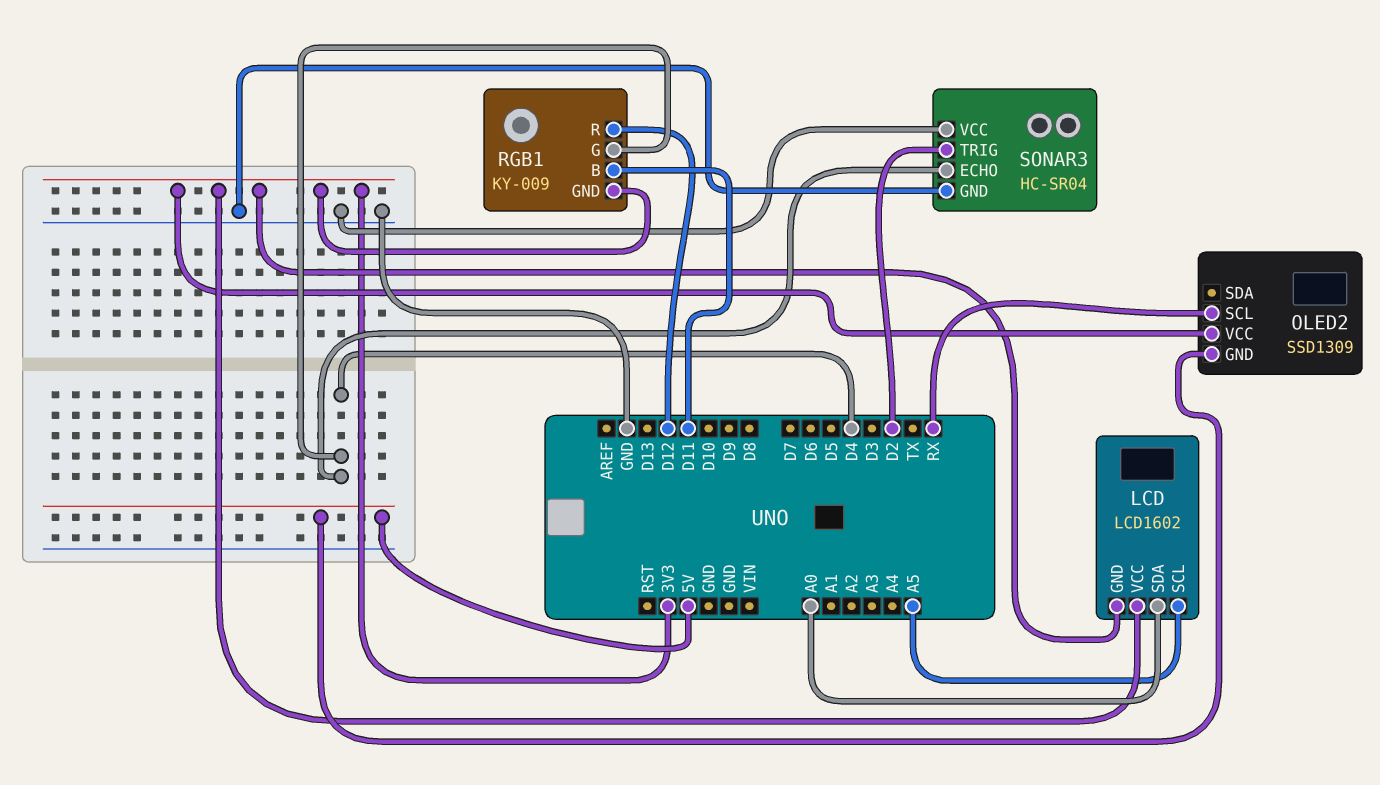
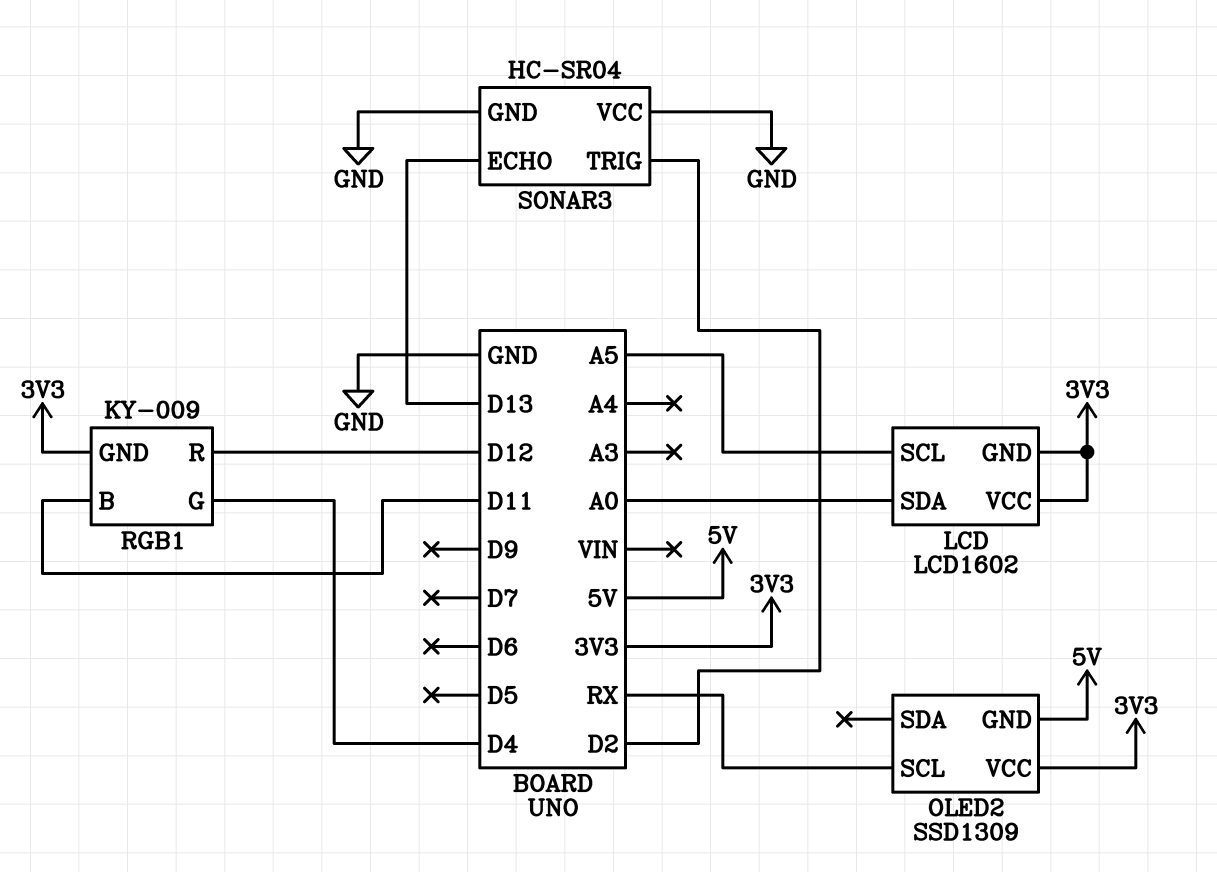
SONAR3 pin ECHO: D4 -> D13

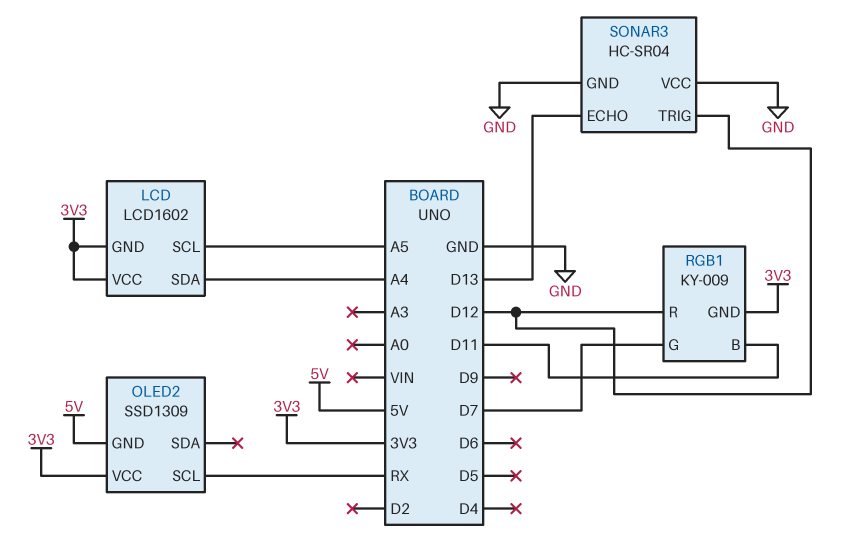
LCD pin SDA: A0 -> A4
RGB1 pin G: D4 -> D7
SONAR3 pin TRIG: D2 -> D12

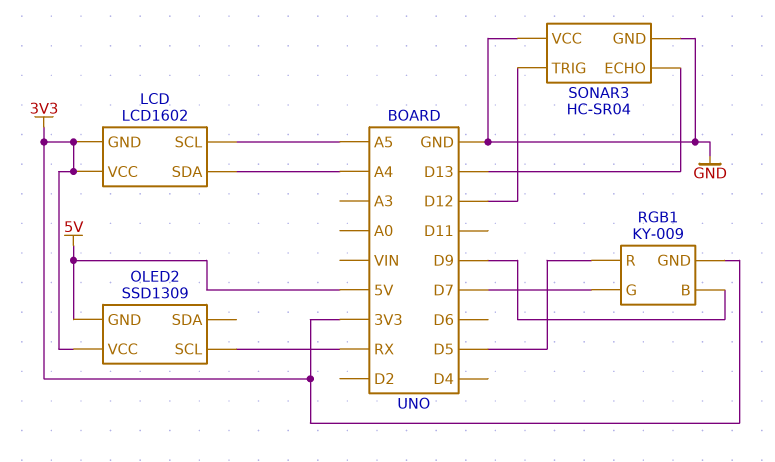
RGB1 pin B: D11 -> D9
RGB1 pin R: D12 -> D5

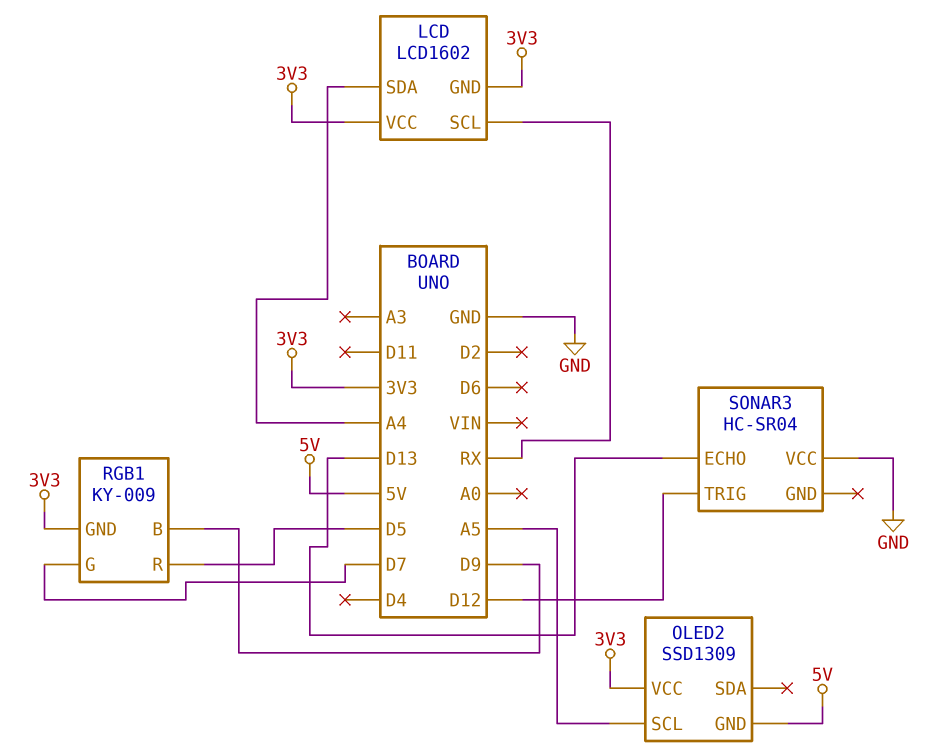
LCD pin SCL: A5 -> RX
OLED2 pin SCL: RX -> A5
SONAR3 pin GND: GND -> none

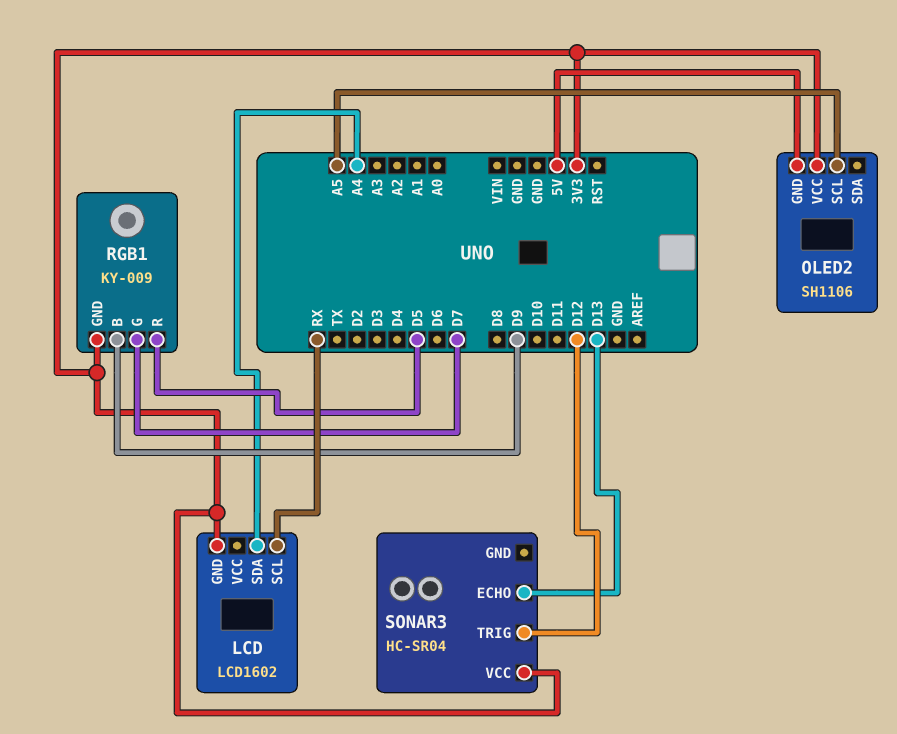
LCD pin VCC: 3V3 -> none
OLED2: SSD1309 -> SH1106
SONAR3 pin VCC: GND -> 3V3

